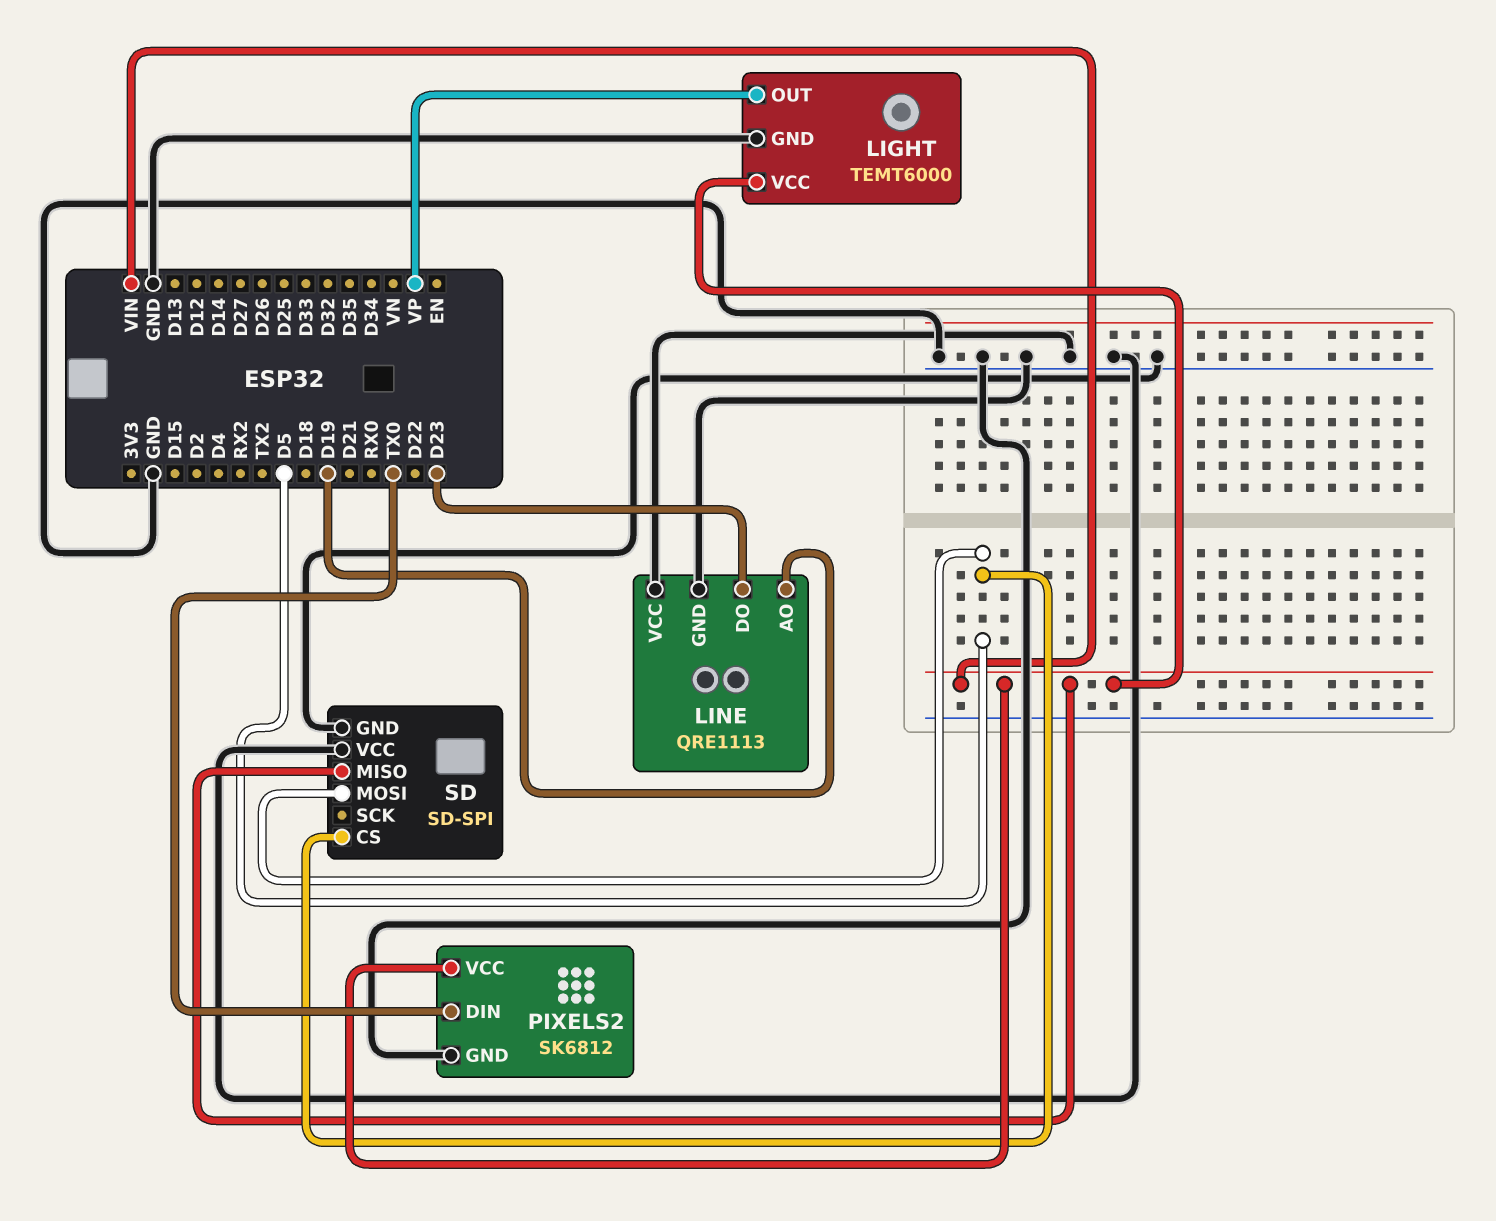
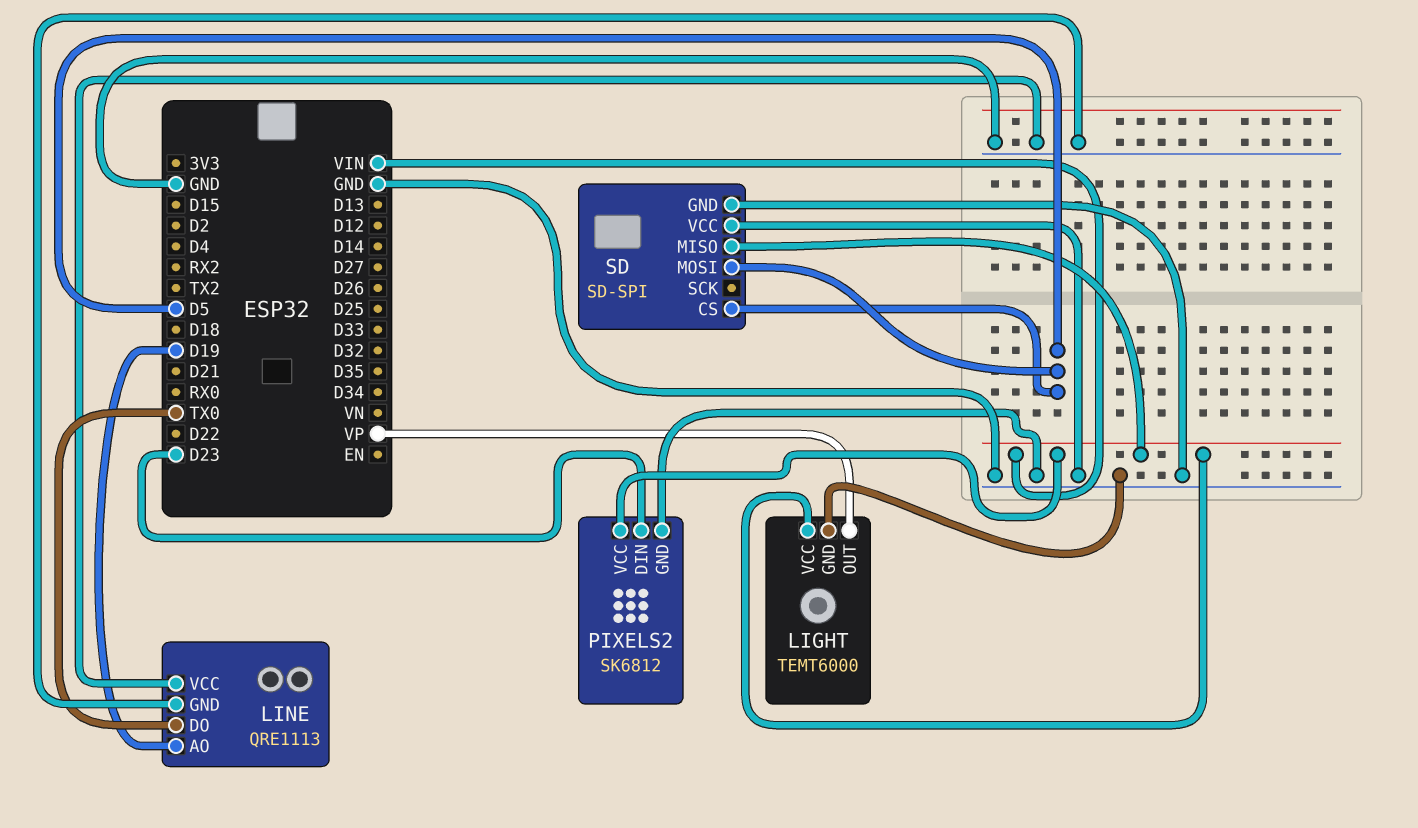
LINE pin DO: D23 -> TX0
PIXELS2 pin DIN: TX0 -> D23

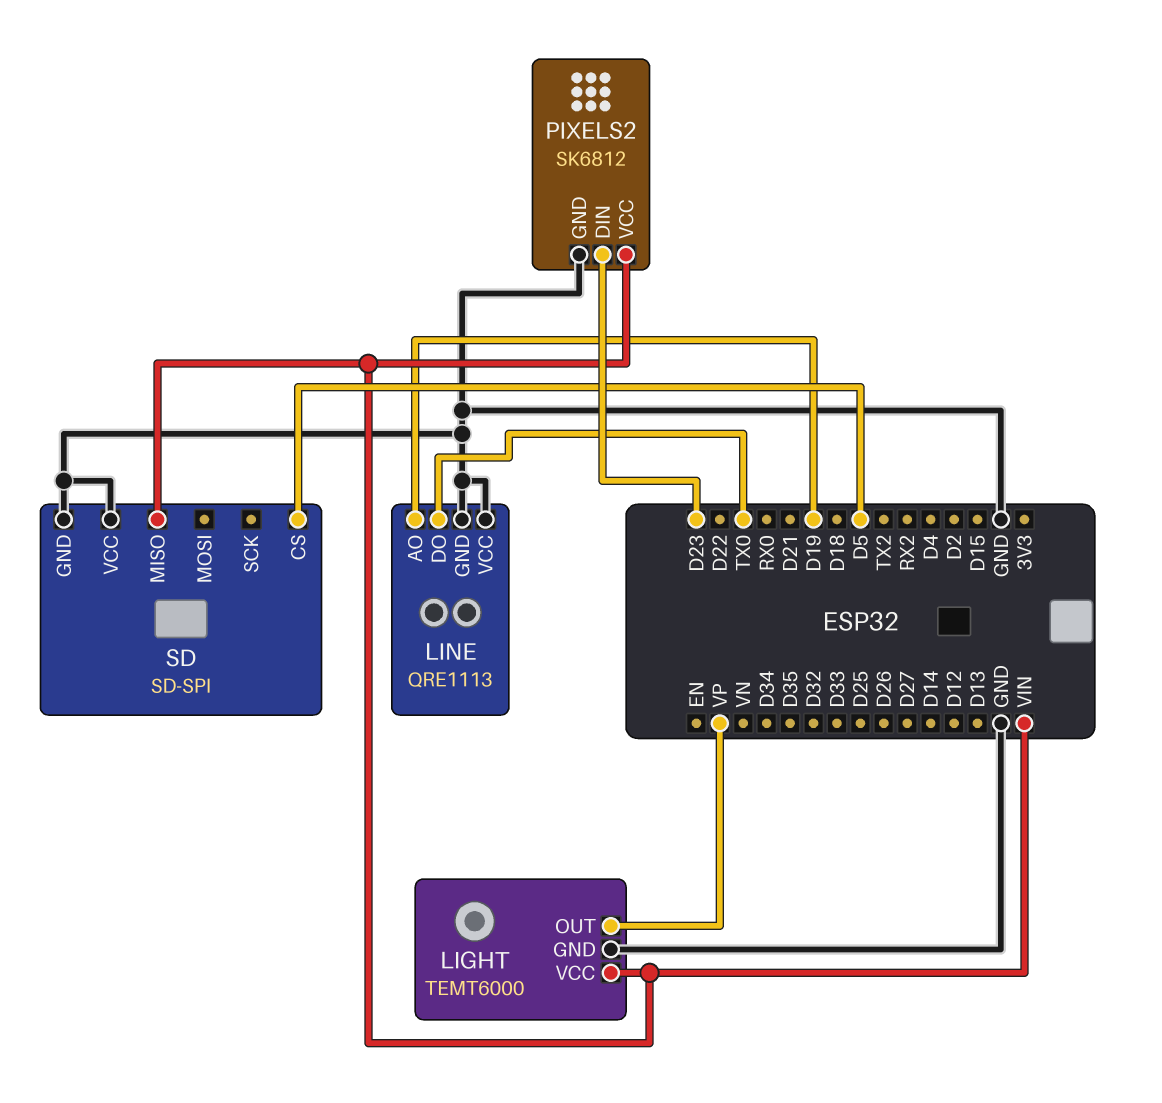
SD pin MOSI: D5 -> none

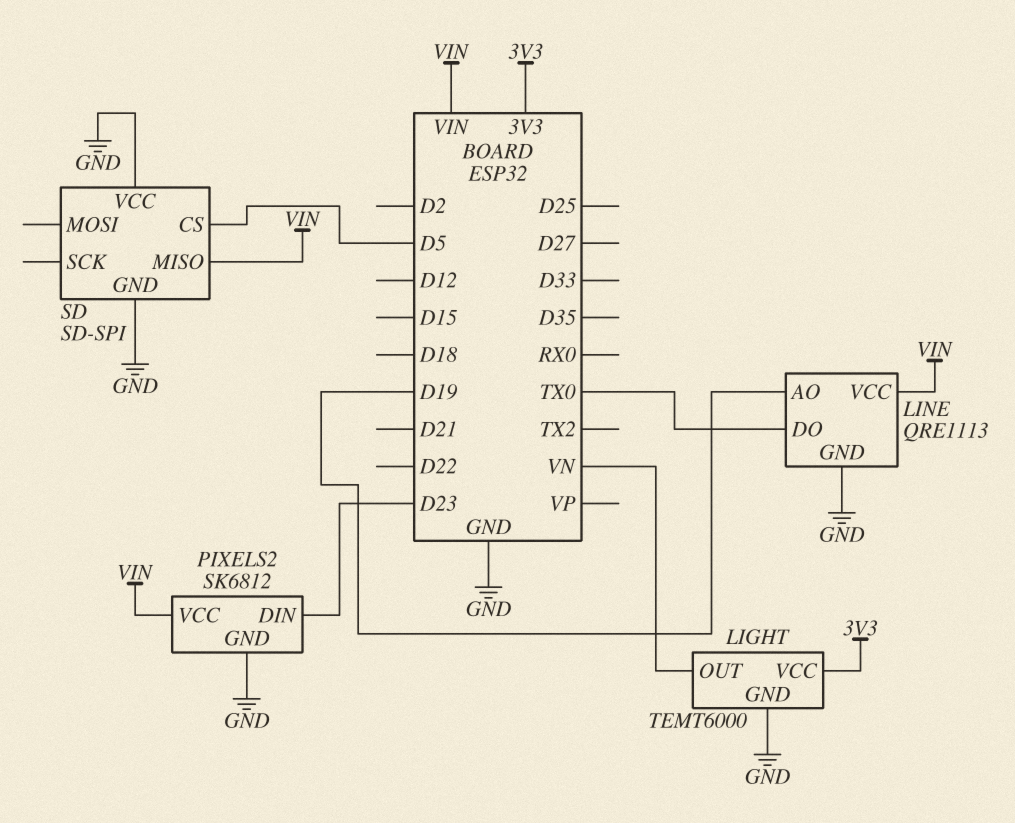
LIGHT pin OUT: VP -> VN
LIGHT pin VCC: VIN -> 3V3
LINE pin VCC: GND -> VIN

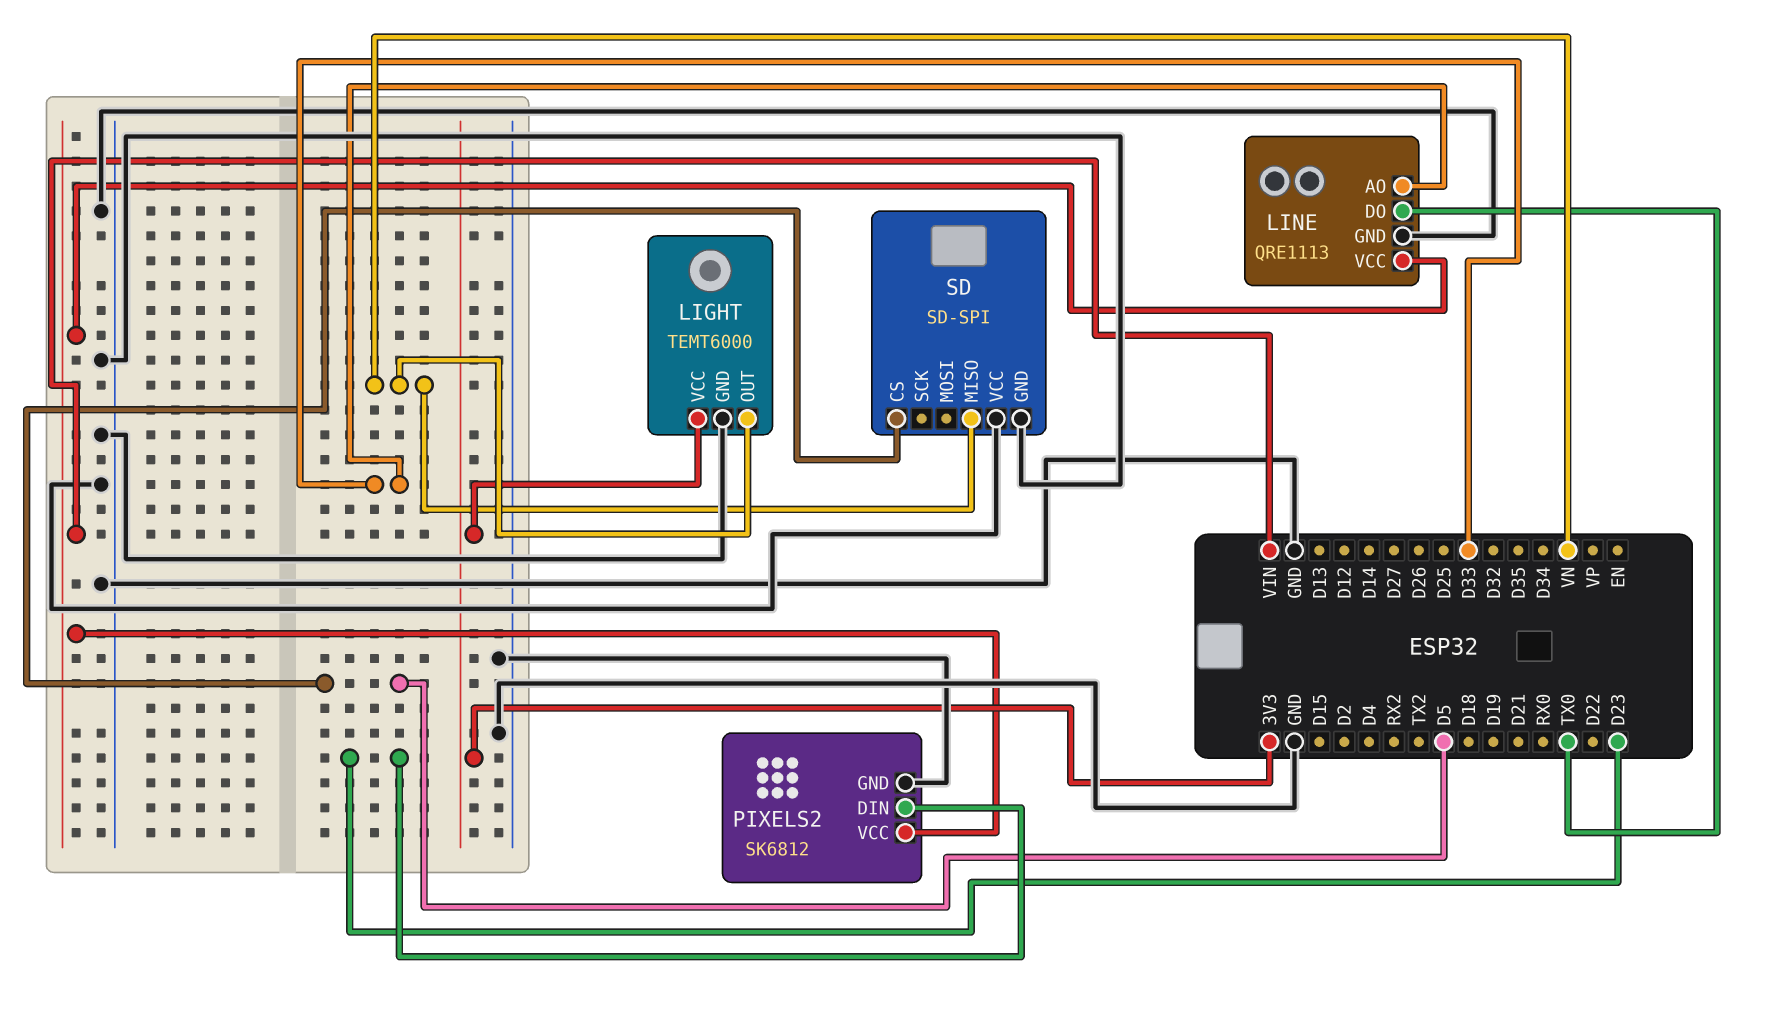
LINE pin AO: D19 -> D33
SD pin MISO: VIN -> VN

